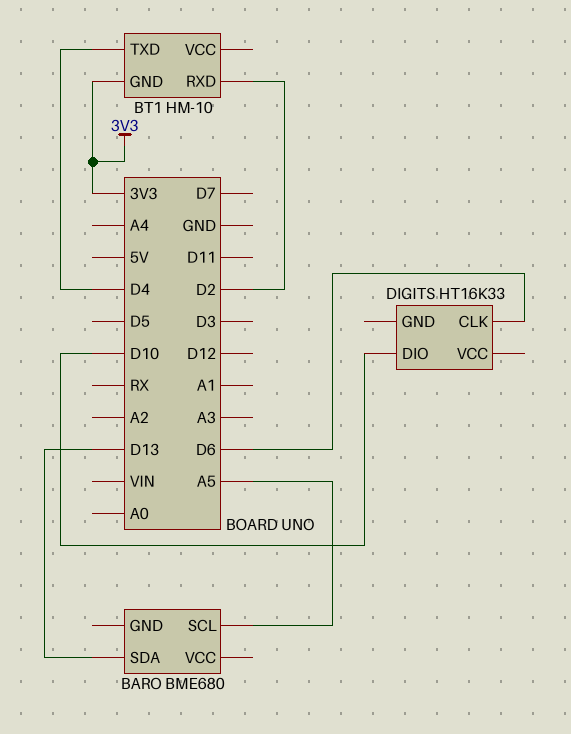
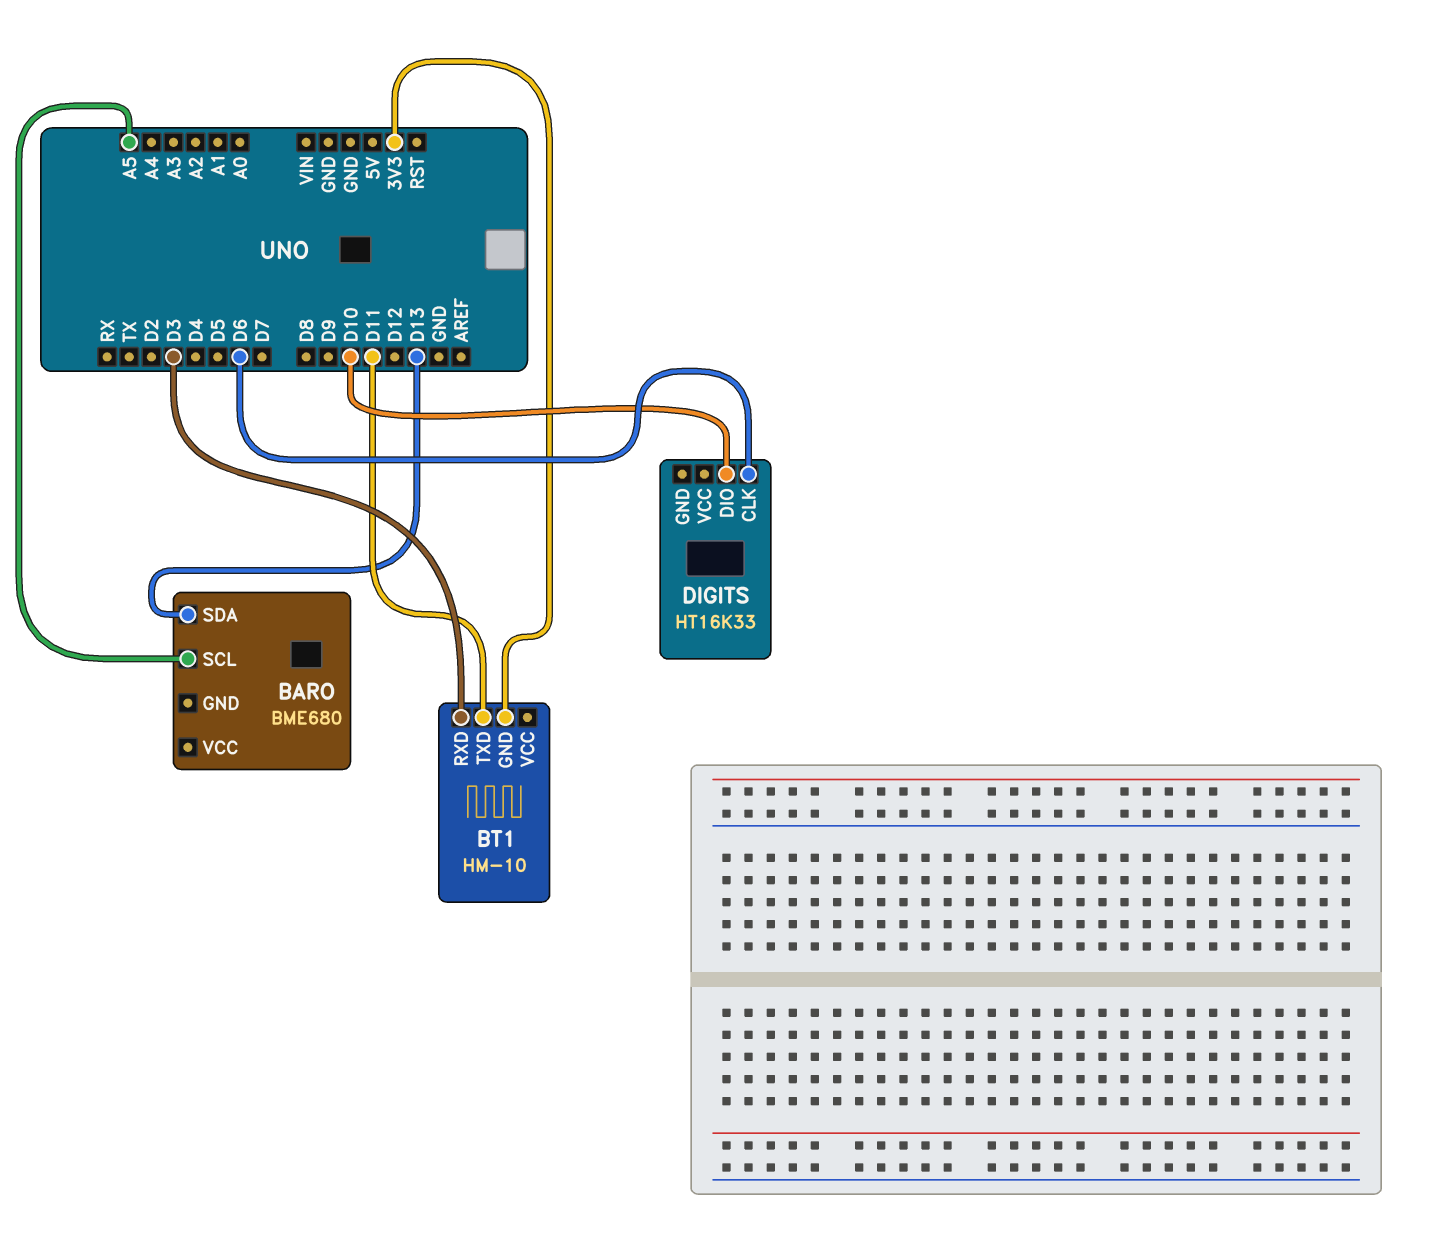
BT1 pin RXD: D2 -> D3
BT1 pin TXD: D4 -> D11

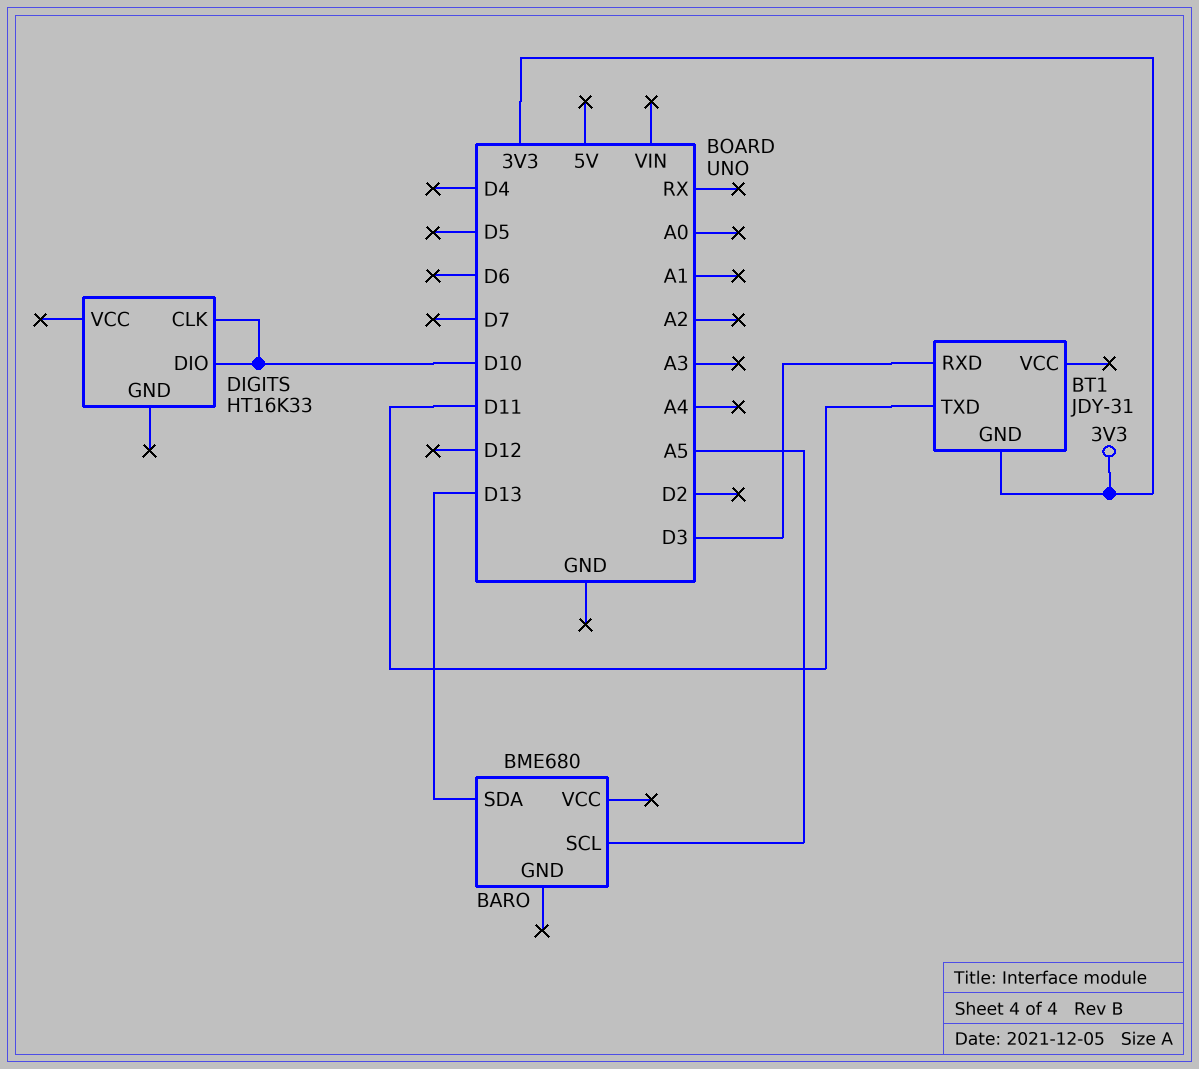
BT1: HM-10 -> JDY-31
DIGITS pin CLK: D6 -> D10

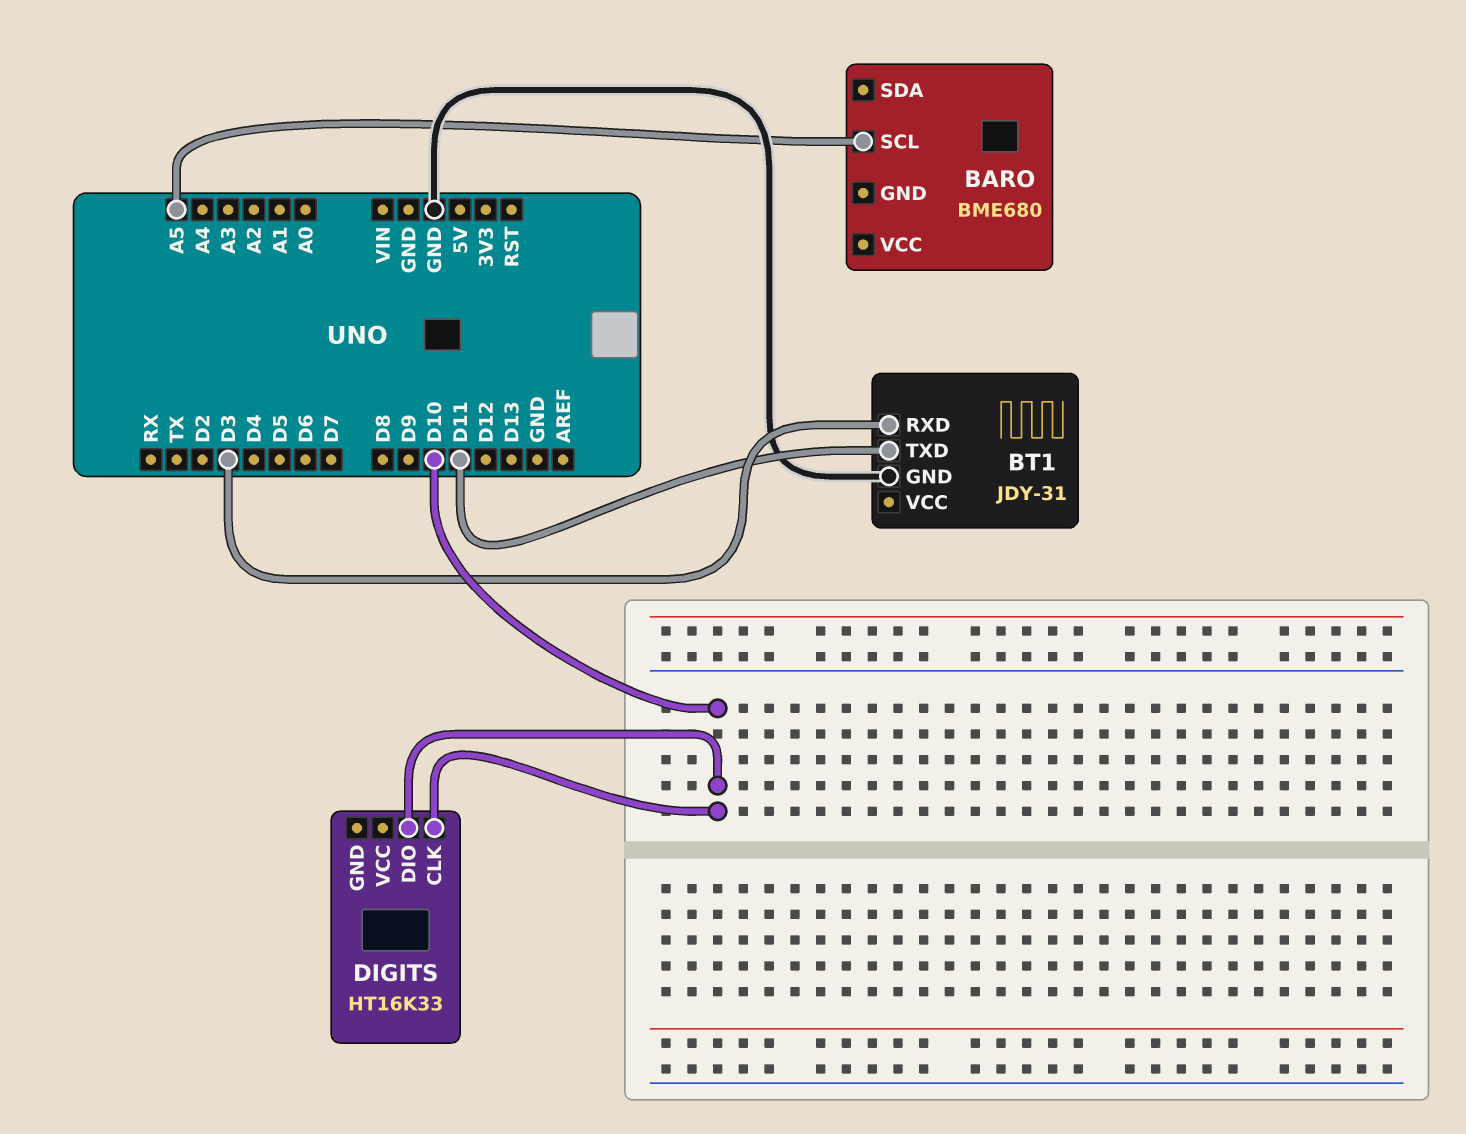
BARO pin SDA: D13 -> none
BT1 pin GND: 3V3 -> GND

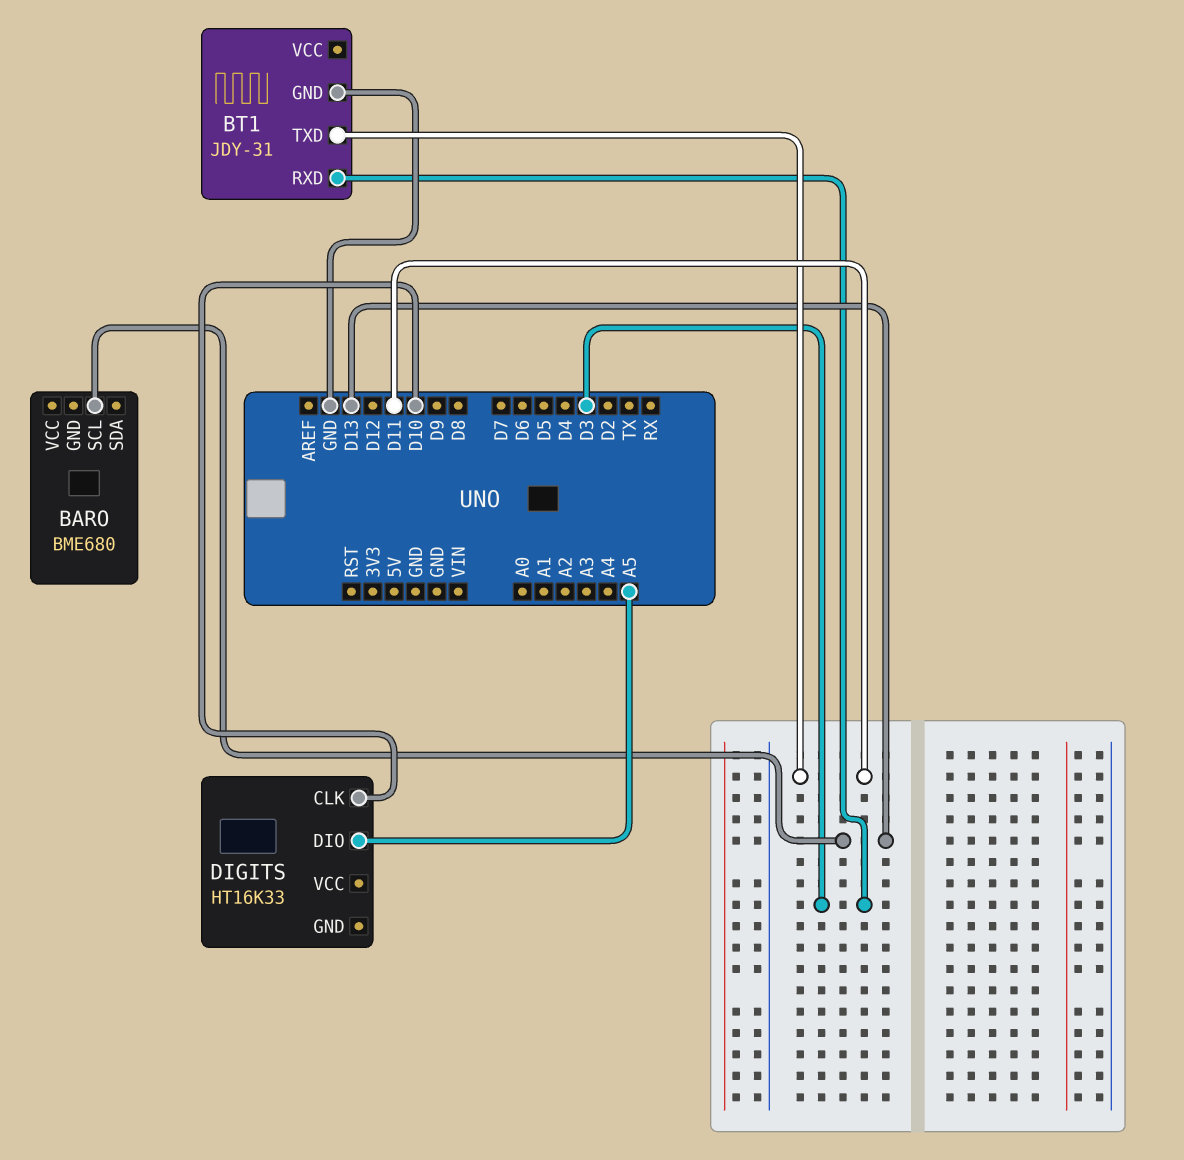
BARO pin SCL: A5 -> D13
DIGITS pin DIO: D10 -> A5

